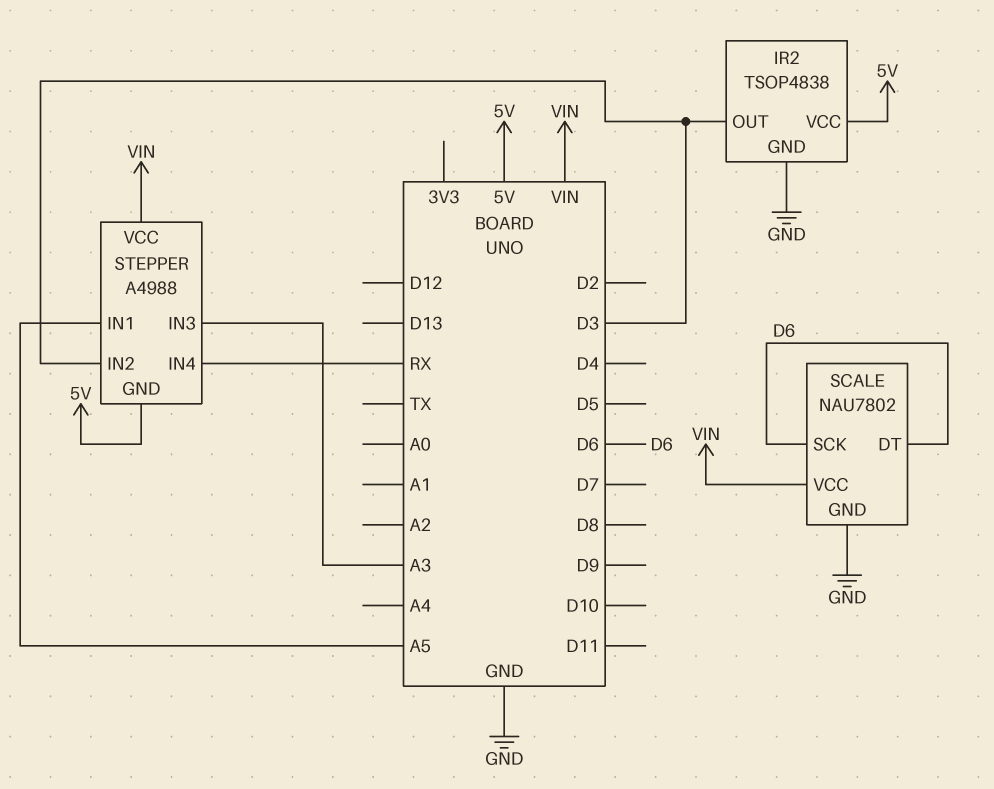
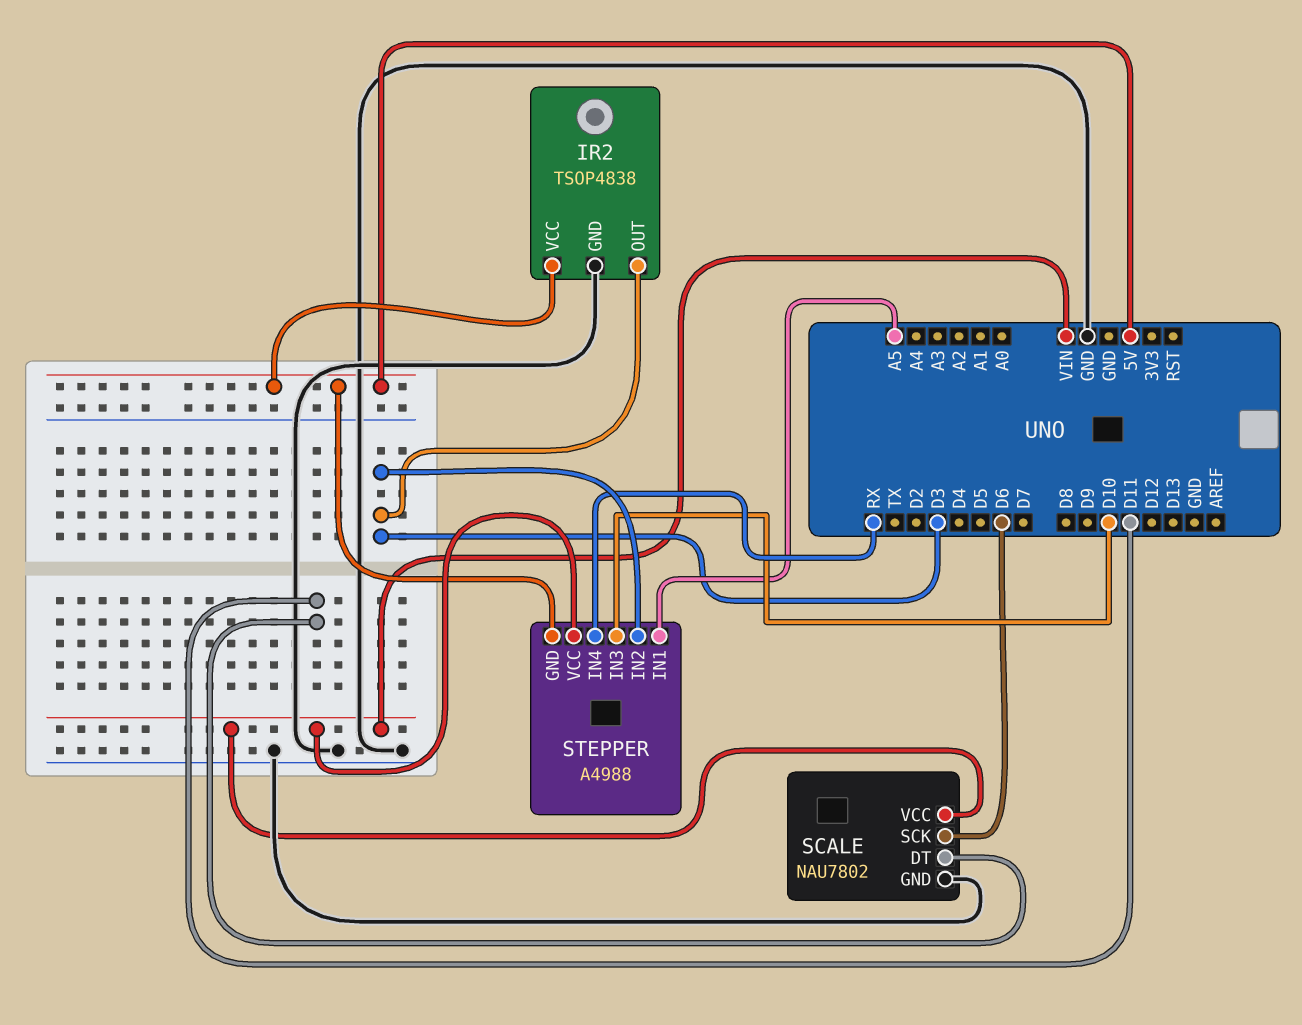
SCALE pin DT: D6 -> D11
STEPPER pin IN3: A3 -> D10

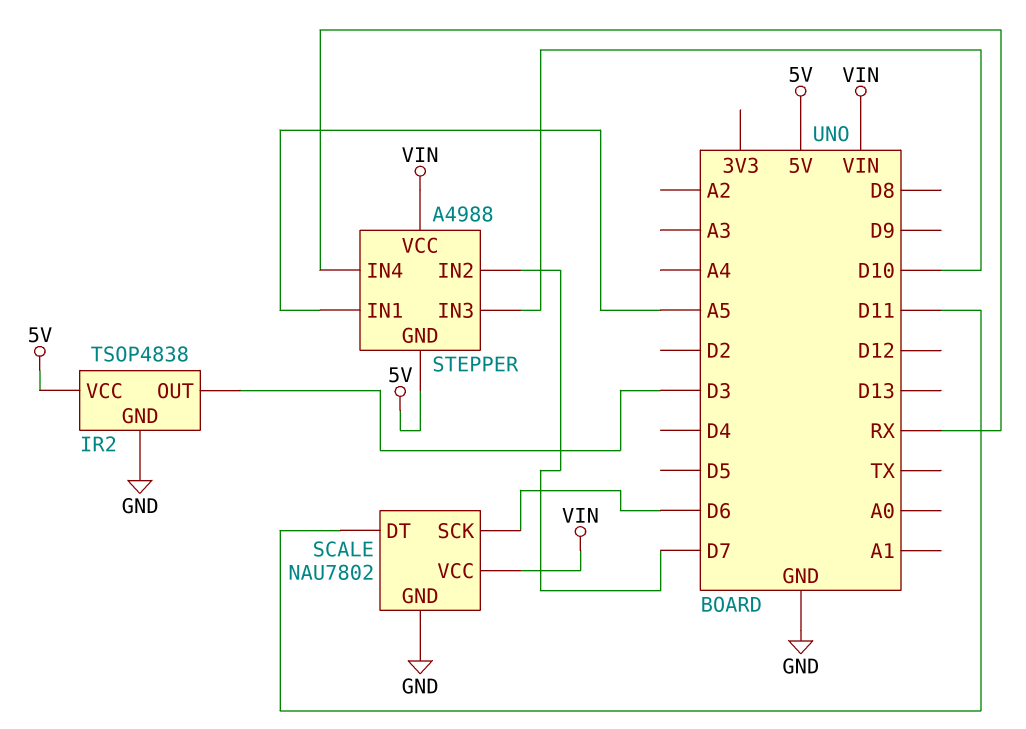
STEPPER pin IN2: D3 -> D7

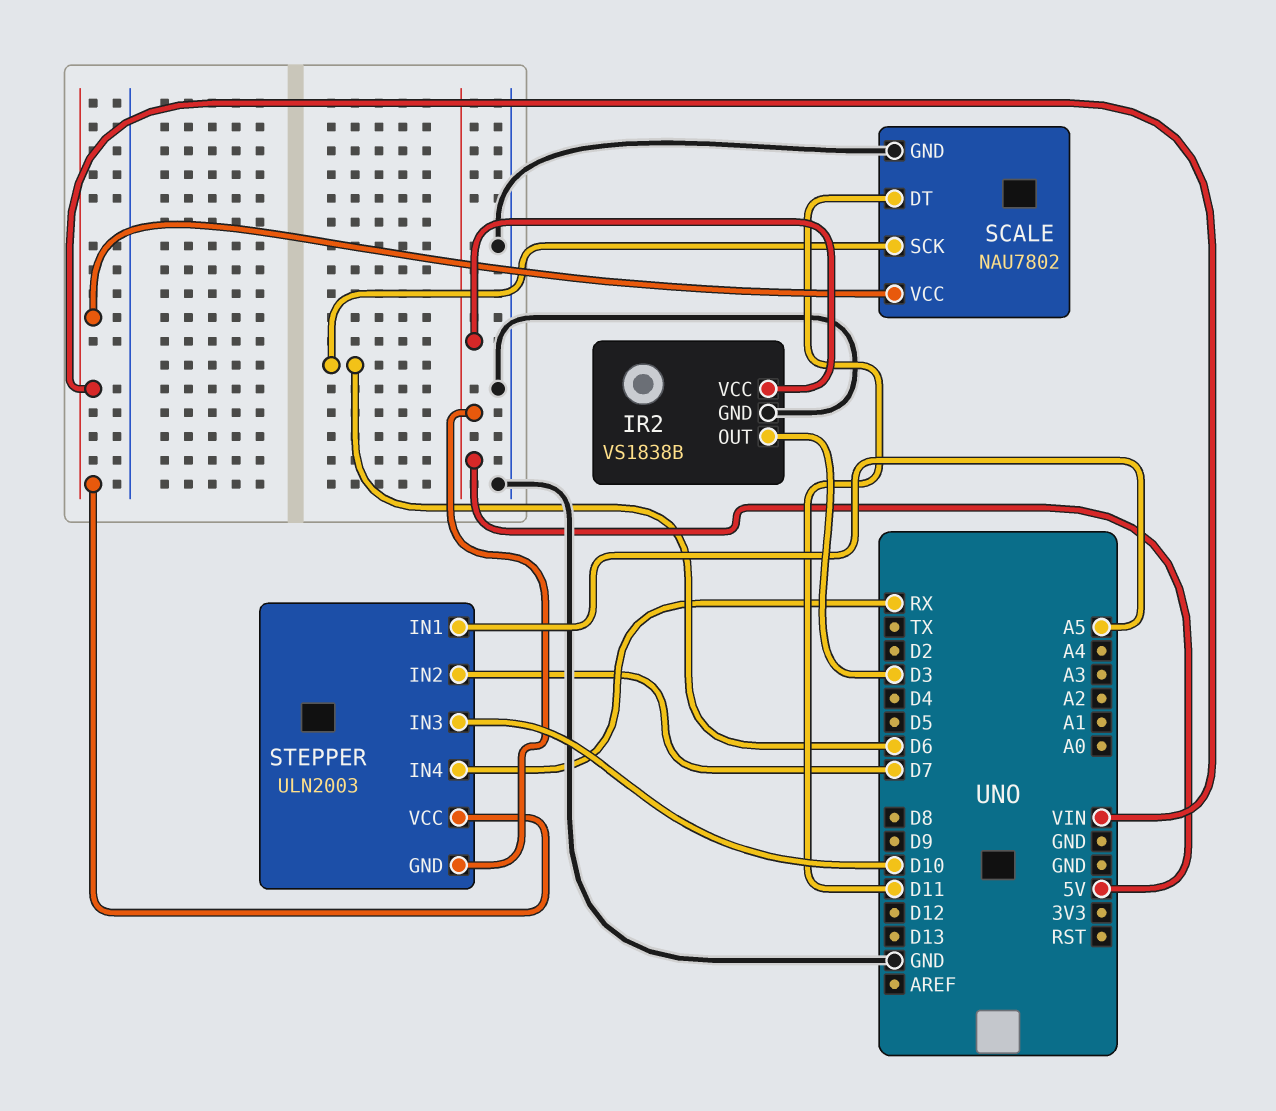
IR2: TSOP4838 -> VS1838B
STEPPER: A4988 -> ULN2003

